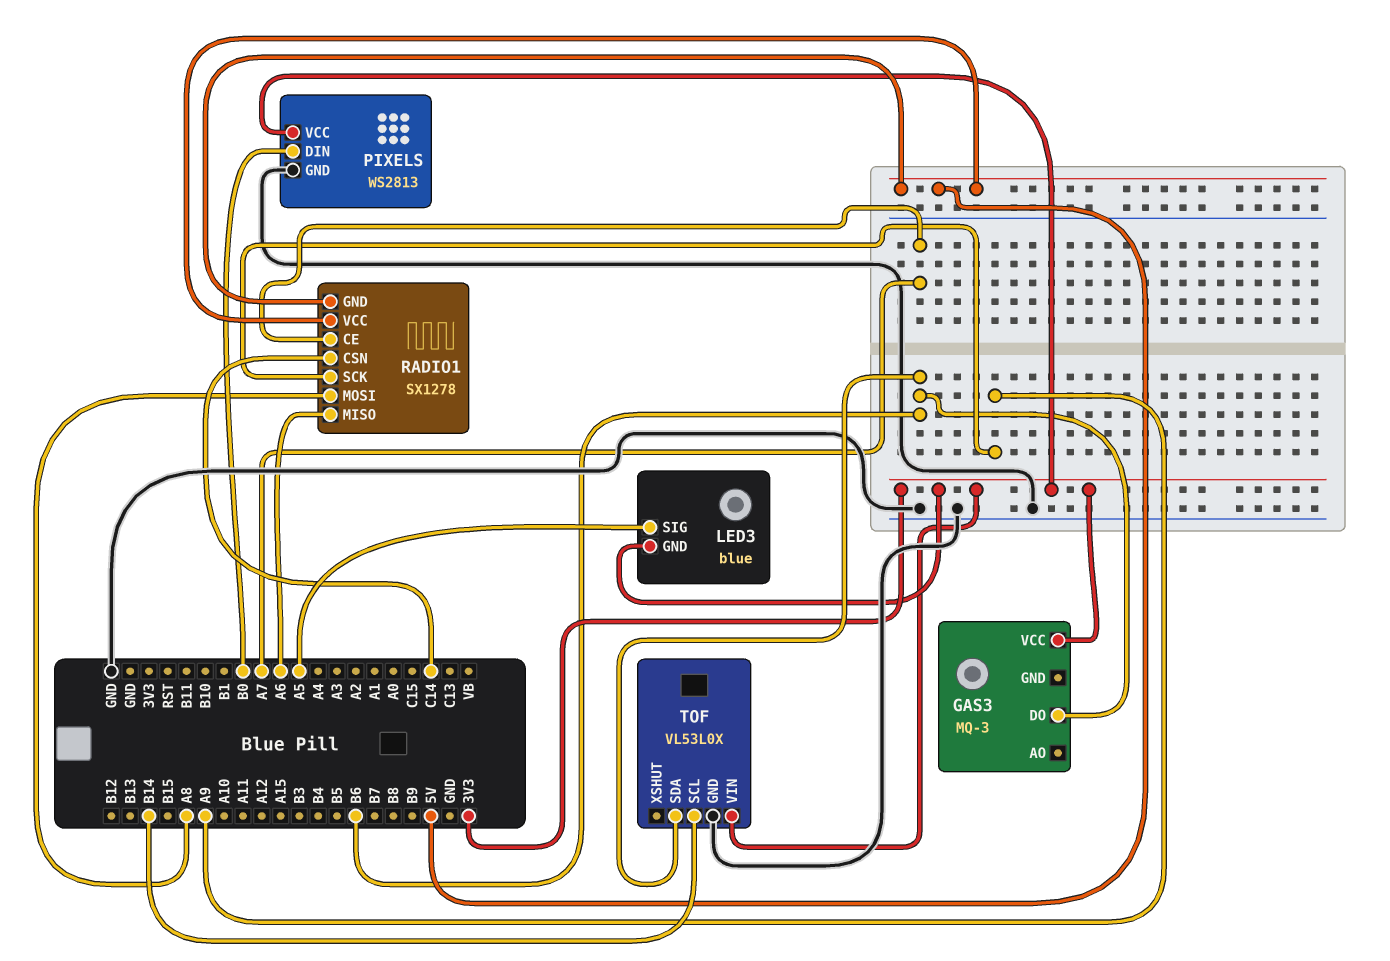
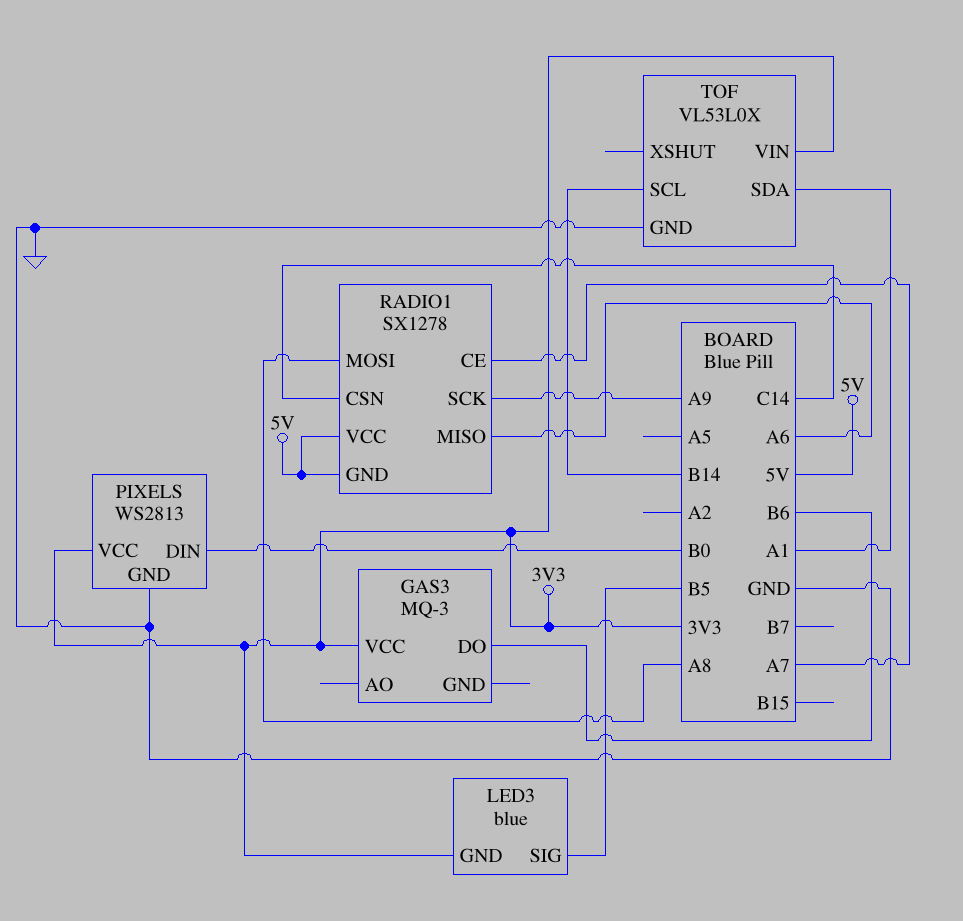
LED3 pin SIG: A5 -> B5
TOF pin SDA: B6 -> A1

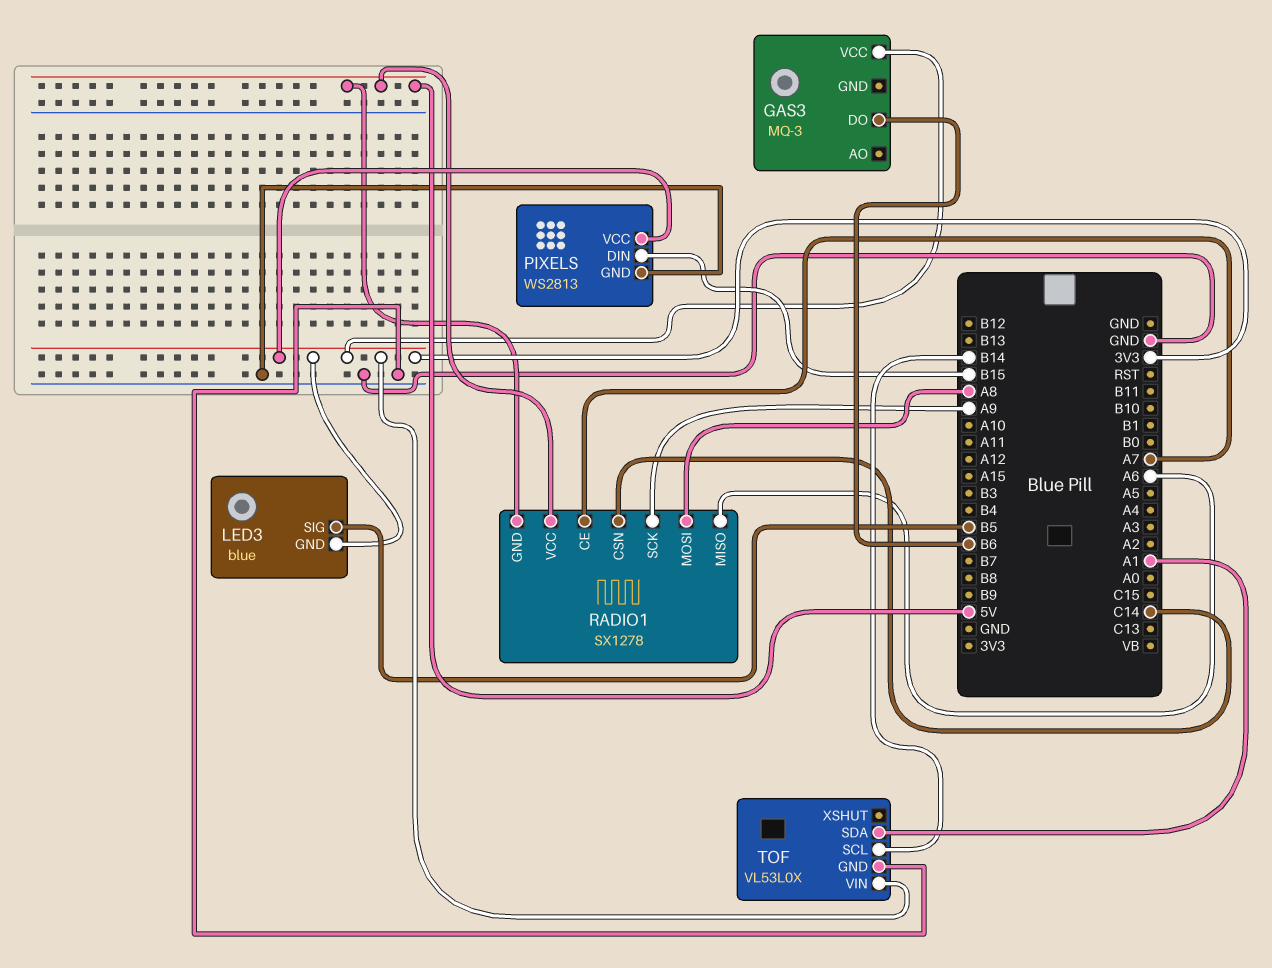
PIXELS pin DIN: B0 -> B15

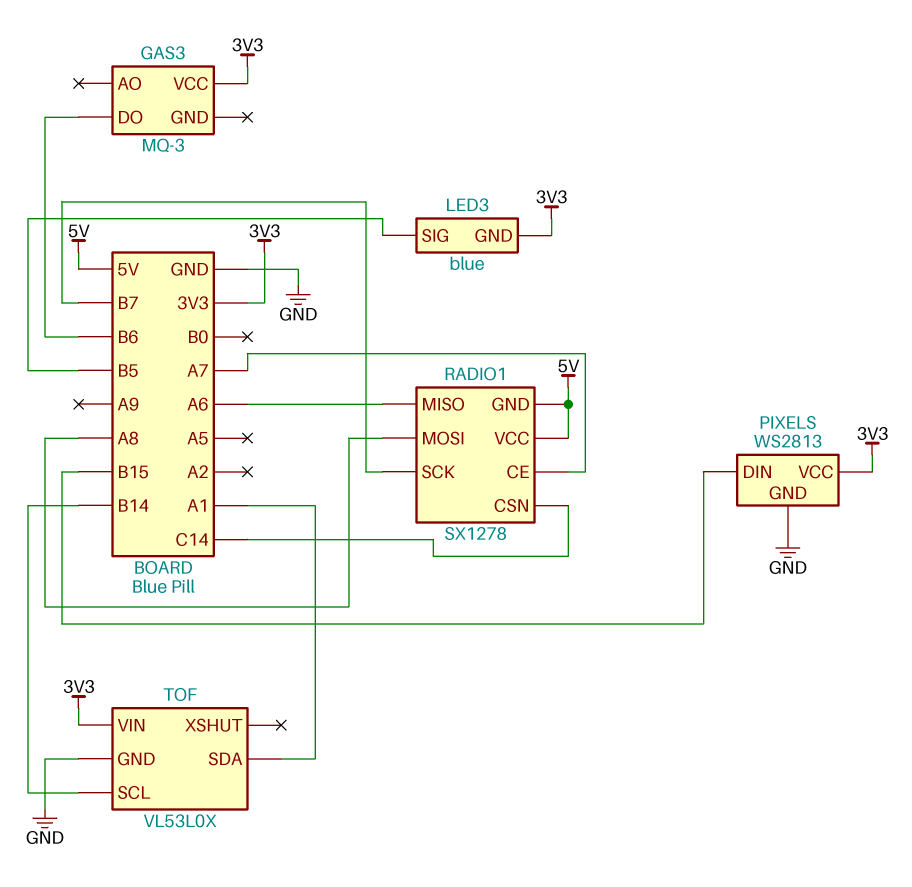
RADIO1 pin SCK: A9 -> B7

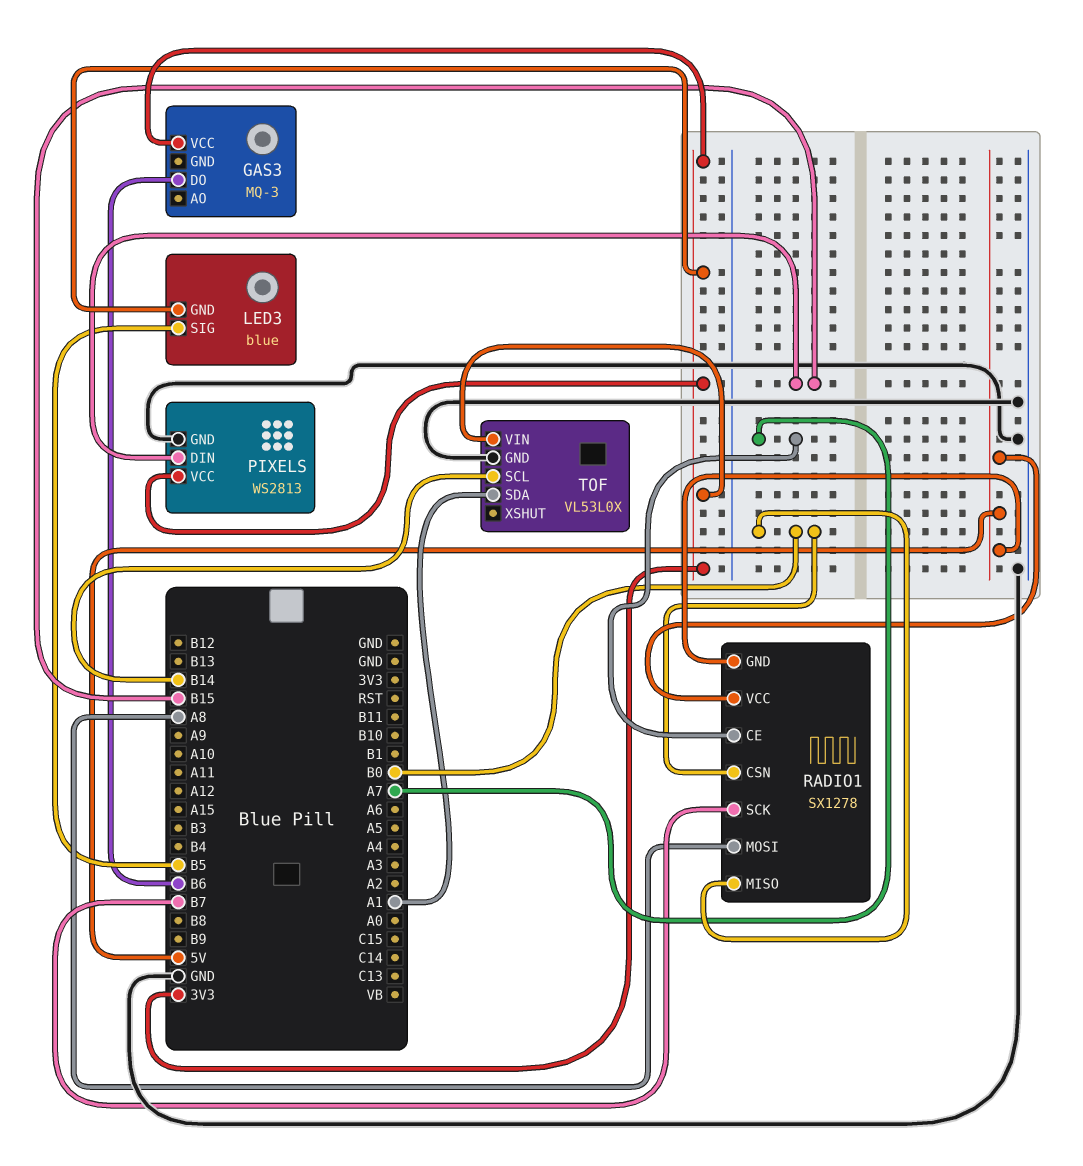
RADIO1 pin CSN: C14 -> B0
RADIO1 pin MISO: A6 -> B0

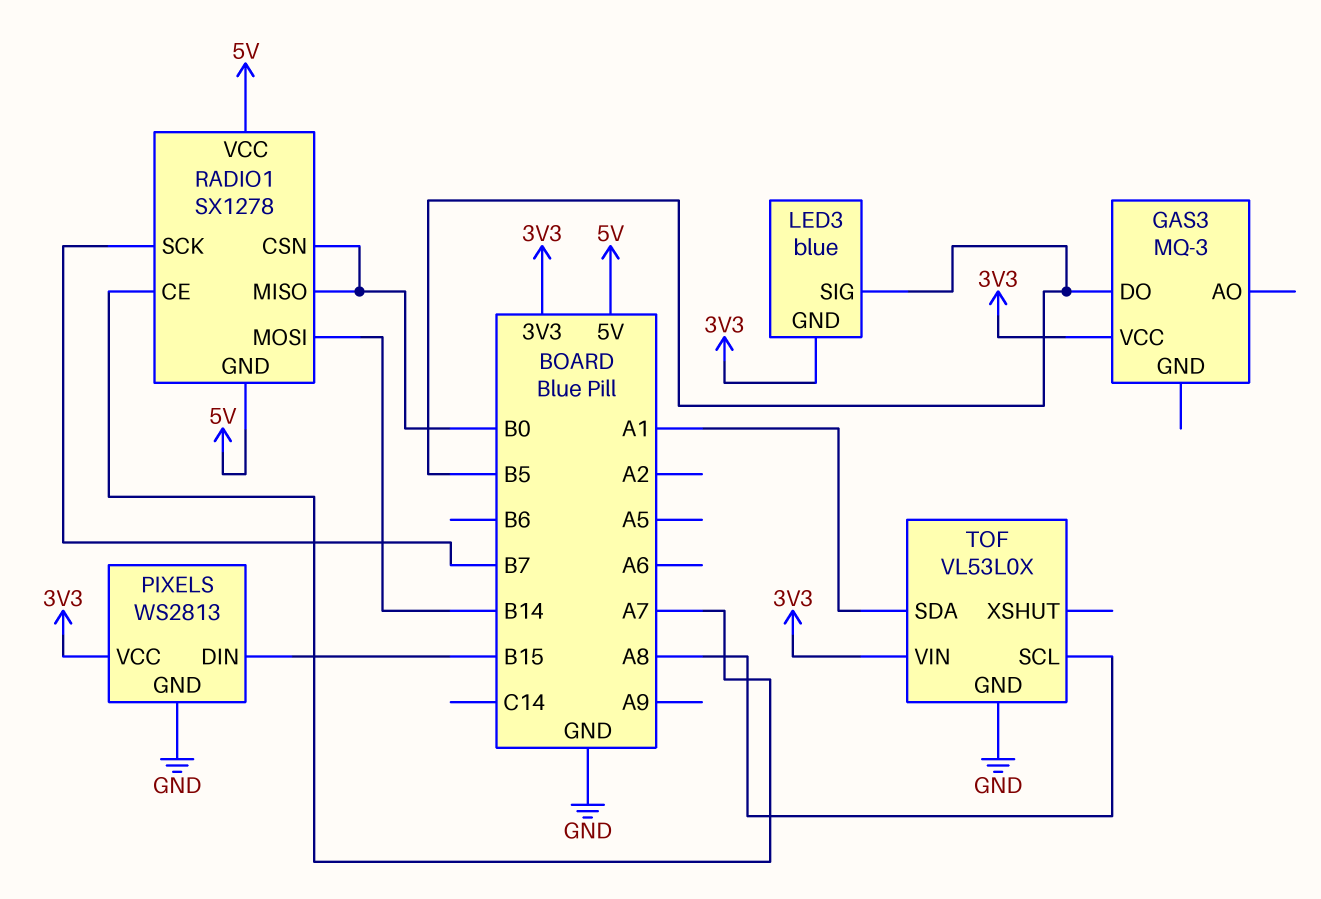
GAS3 pin DO: B6 -> B5
RADIO1 pin MOSI: A8 -> B14
TOF pin SCL: B14 -> A8

